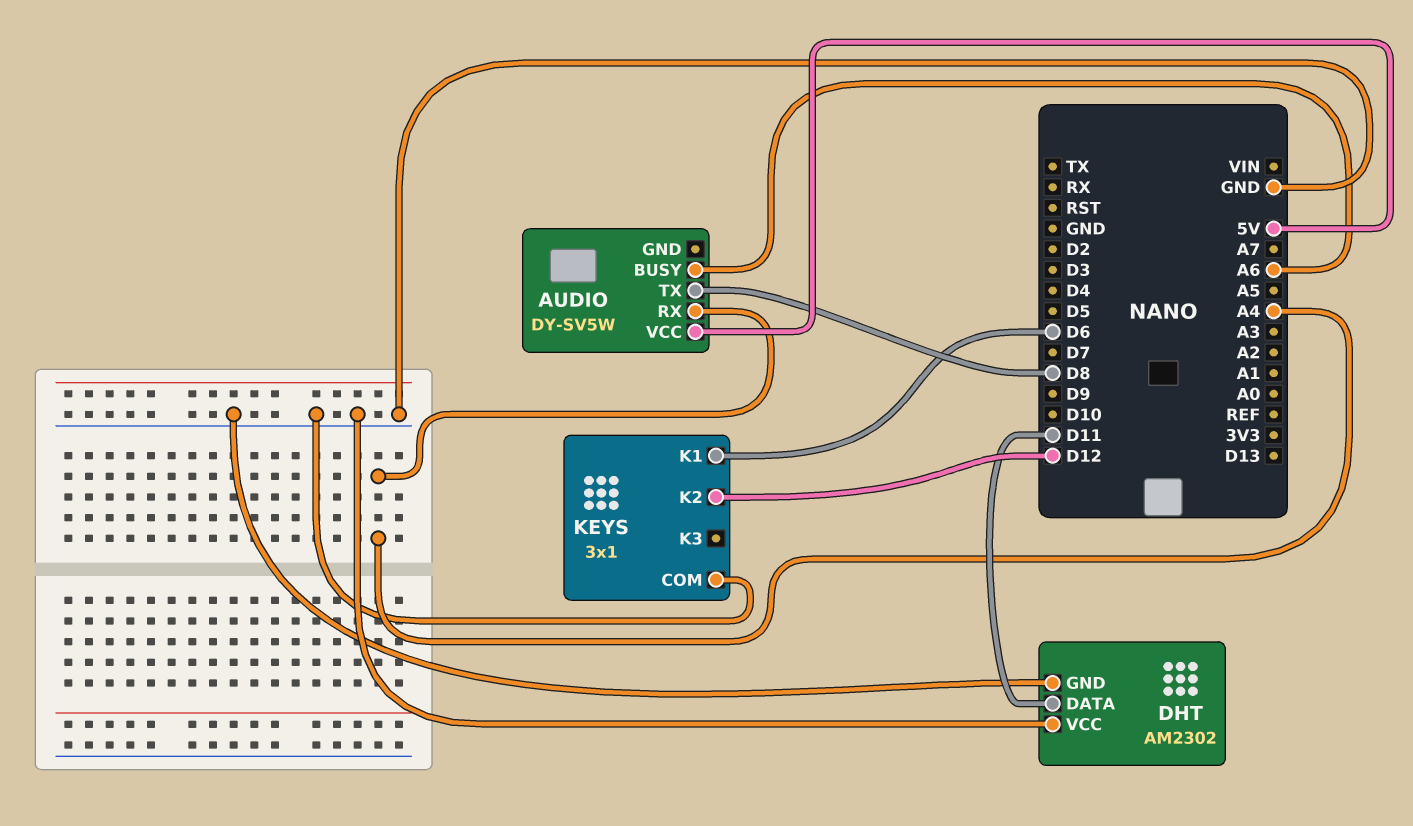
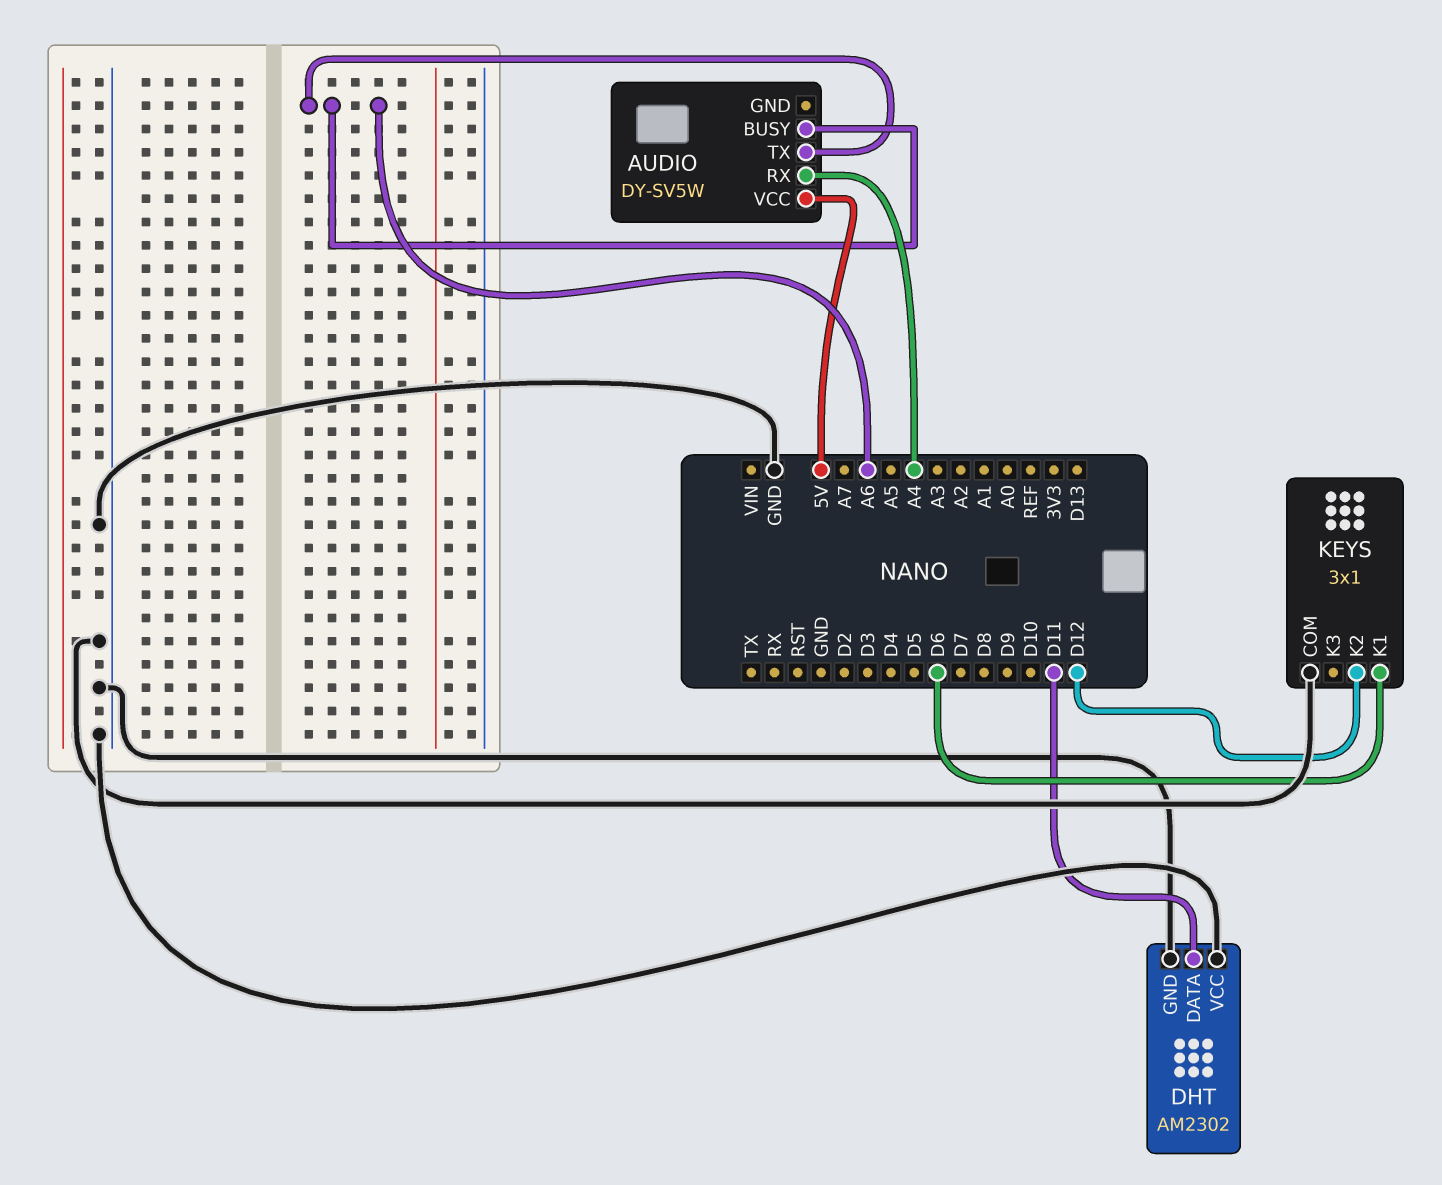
AUDIO pin TX: D8 -> A6

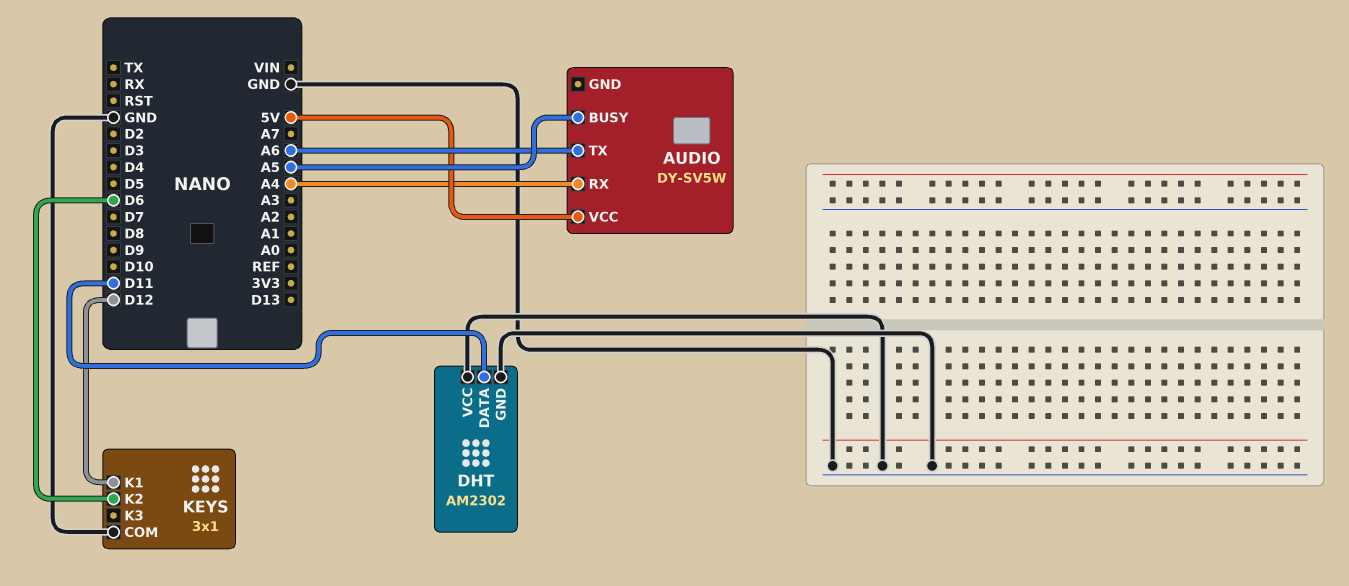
AUDIO pin BUSY: A6 -> A5
KEYS pin K1: D6 -> D12
KEYS pin K2: D12 -> D6

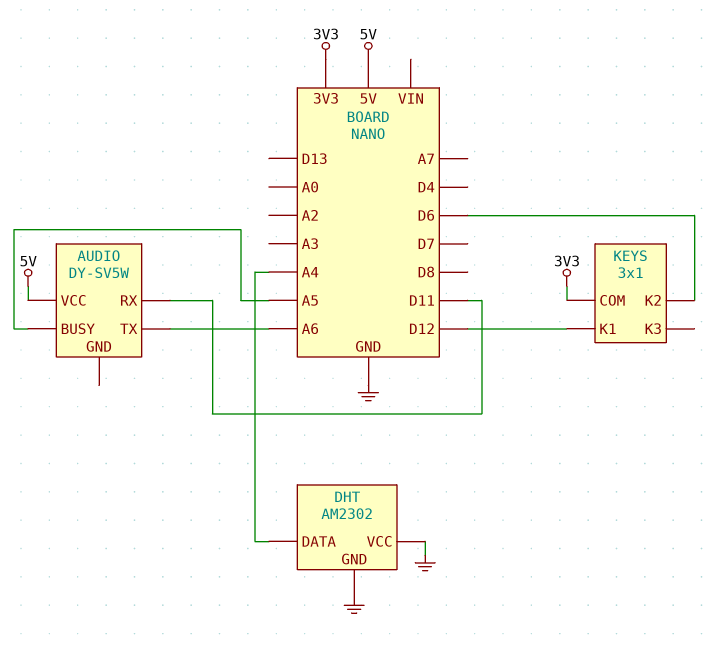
AUDIO pin RX: A4 -> D11
DHT pin DATA: D11 -> A4
KEYS pin COM: GND -> 3V3

